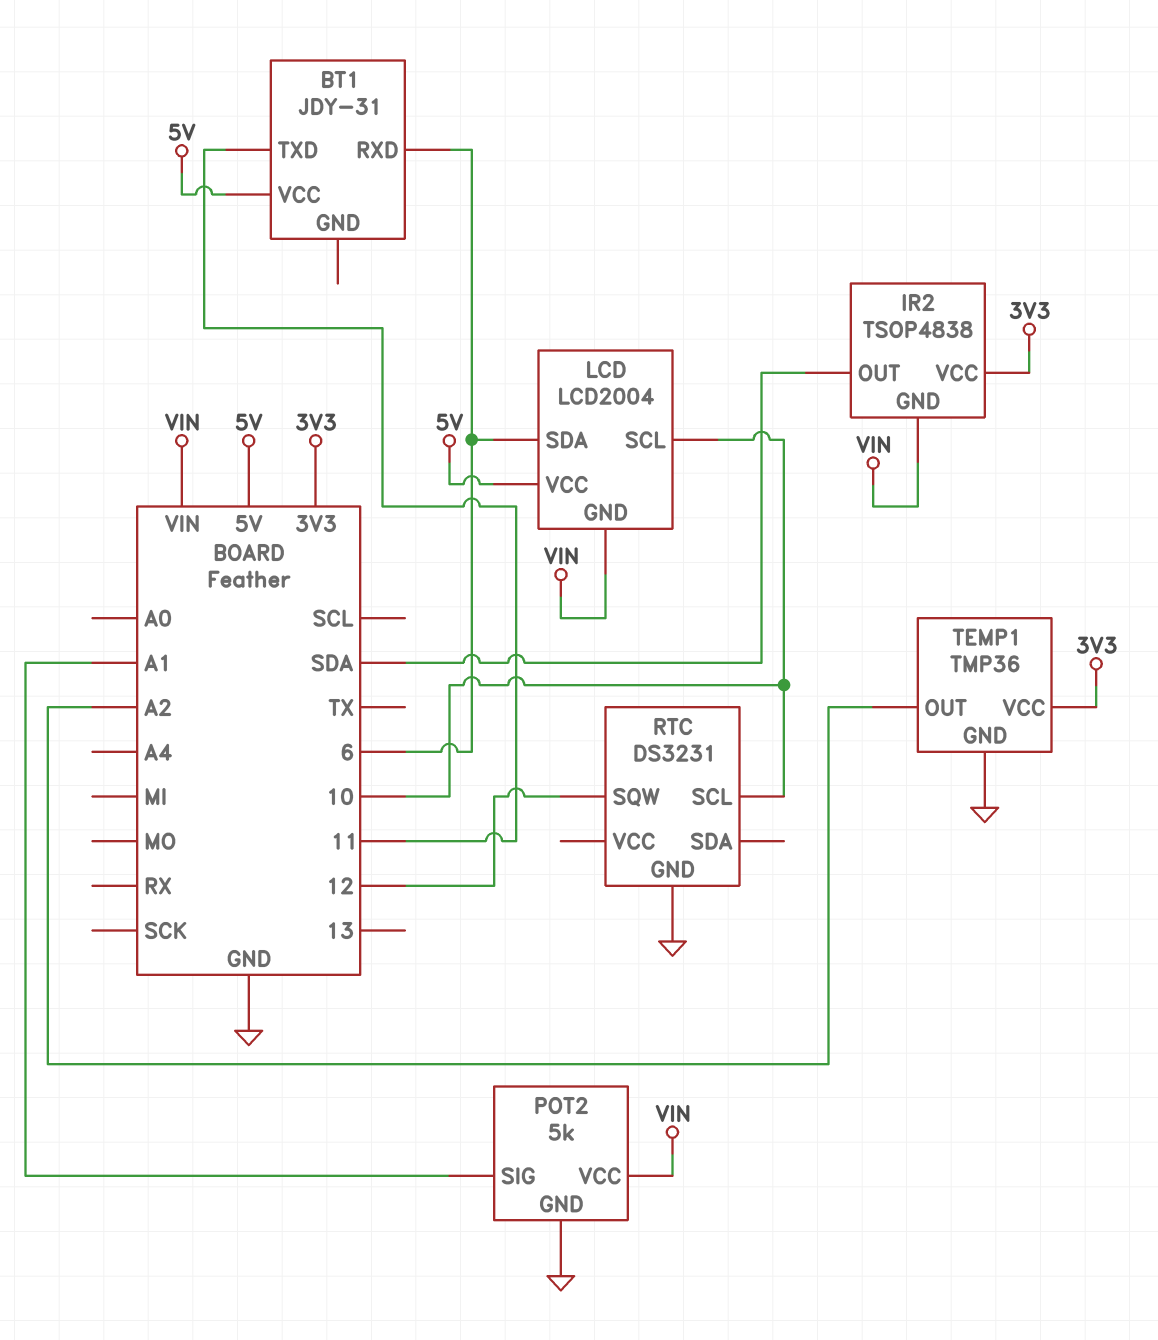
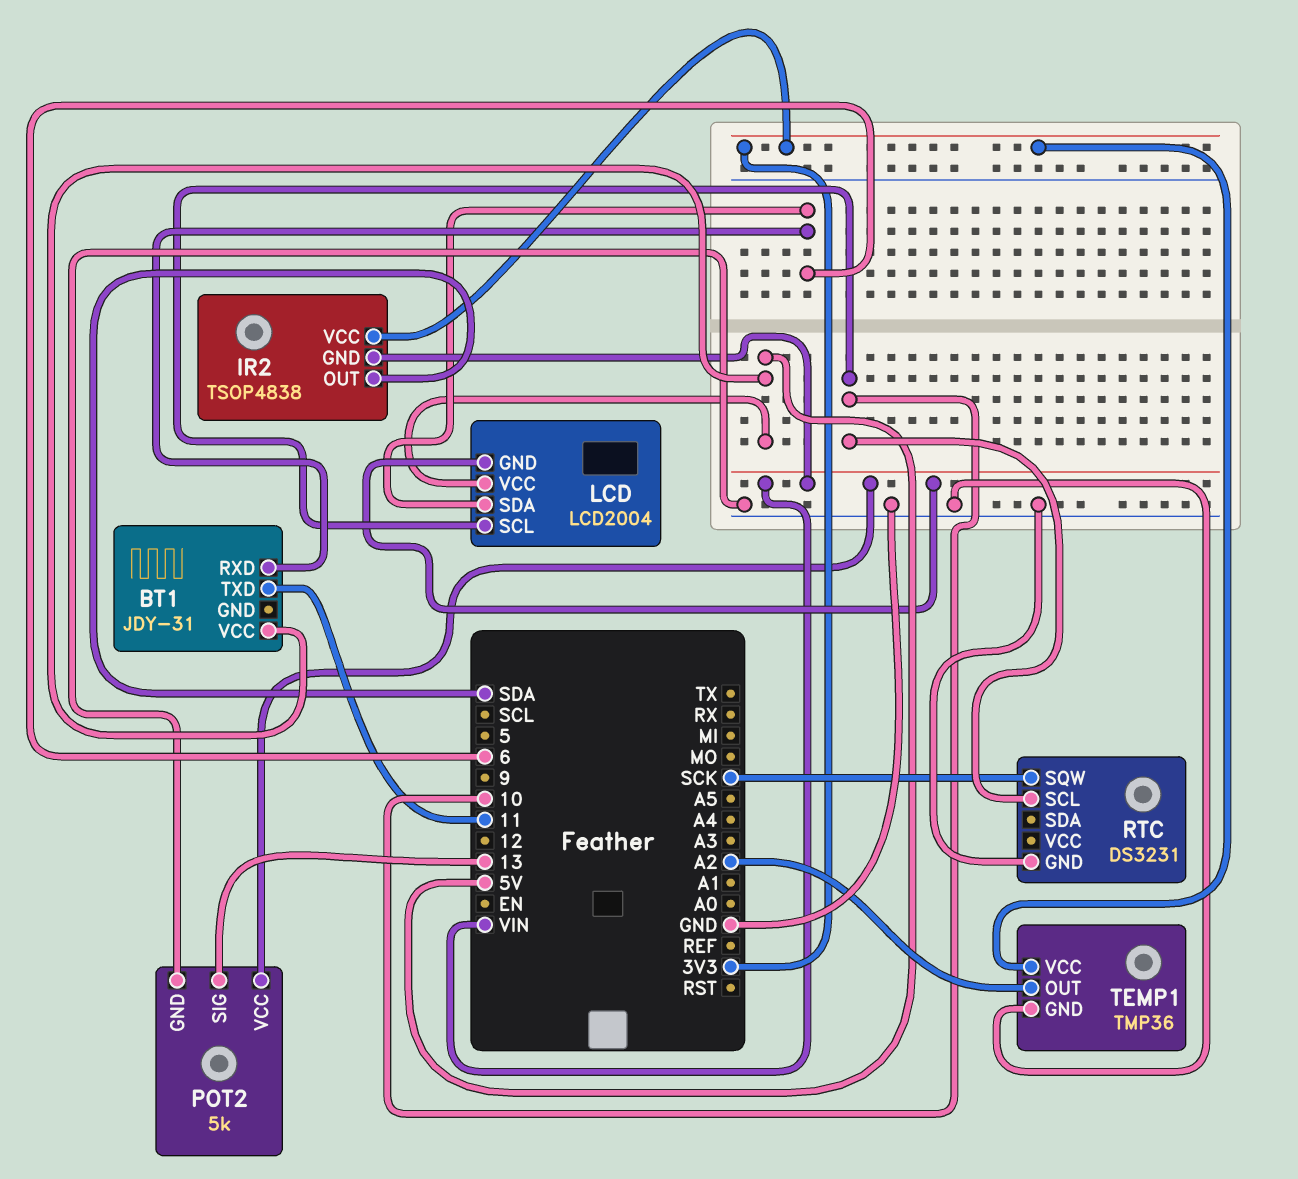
POT2 pin SIG: A1 -> 13
RTC pin SQW: 12 -> SCK

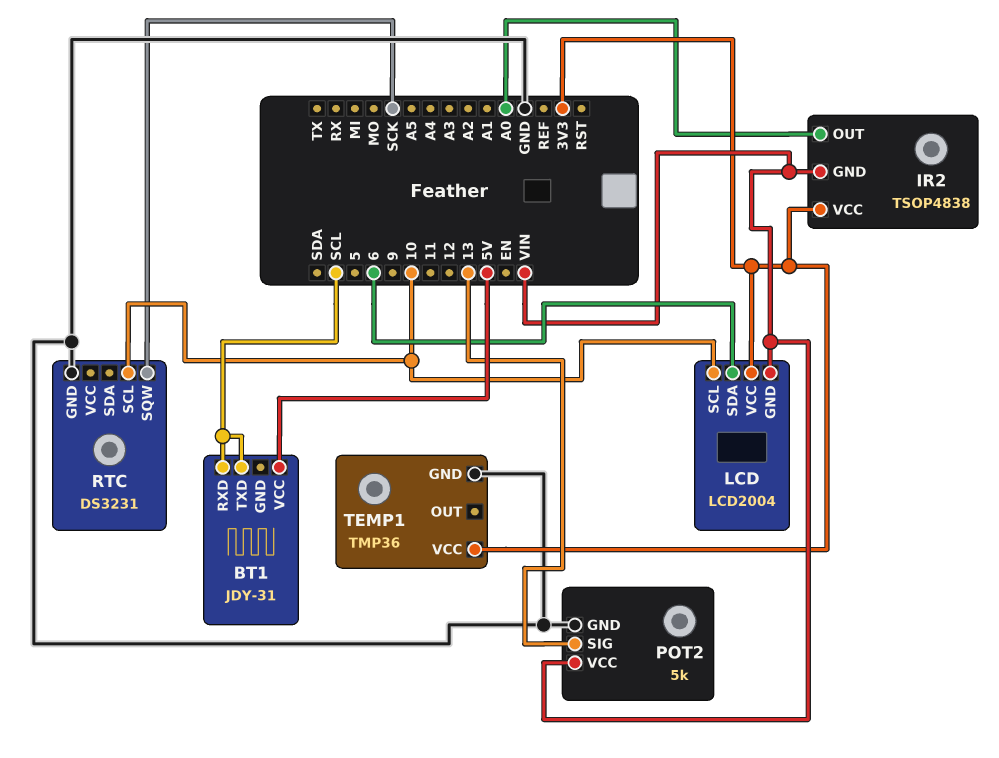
BT1 pin RXD: 6 -> SCL
BT1 pin TXD: 11 -> SCL
IR2 pin OUT: SDA -> A0
LCD pin VCC: 5V -> 3V3
TEMP1 pin OUT: A2 -> none

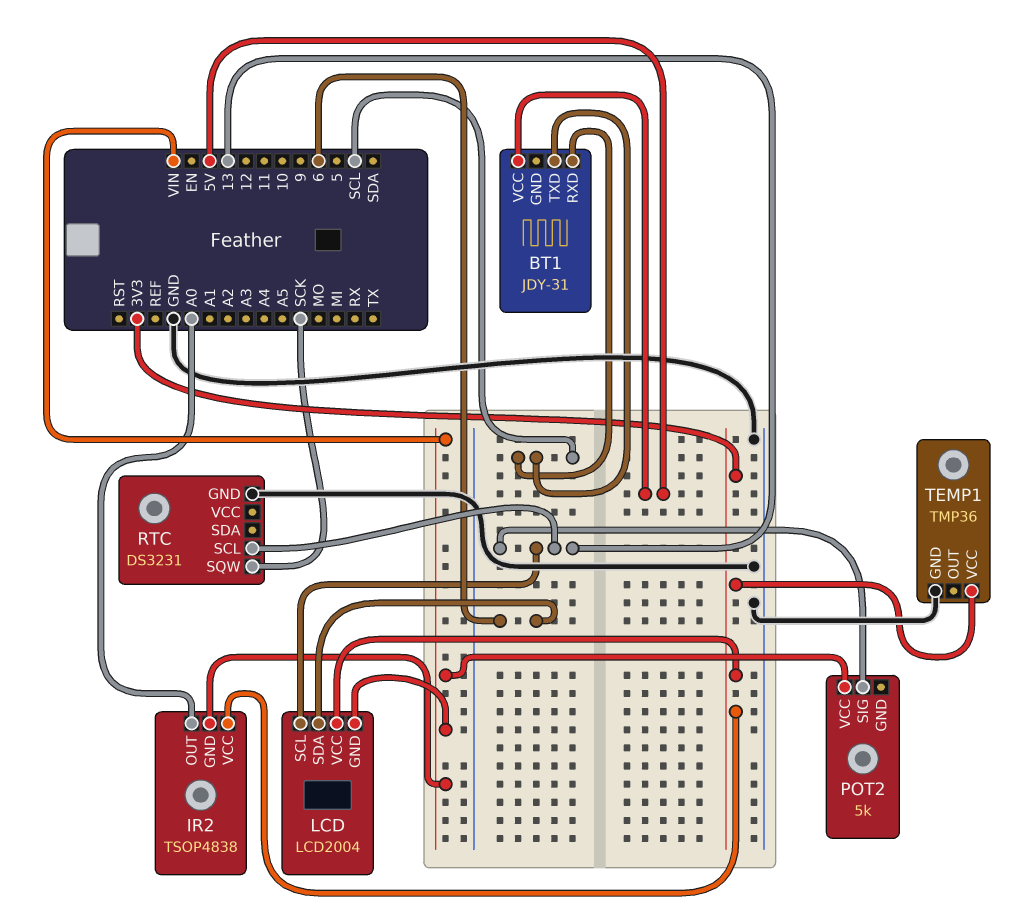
LCD pin SCL: 10 -> 13
POT2 pin GND: GND -> none
RTC pin SCL: 10 -> 13

